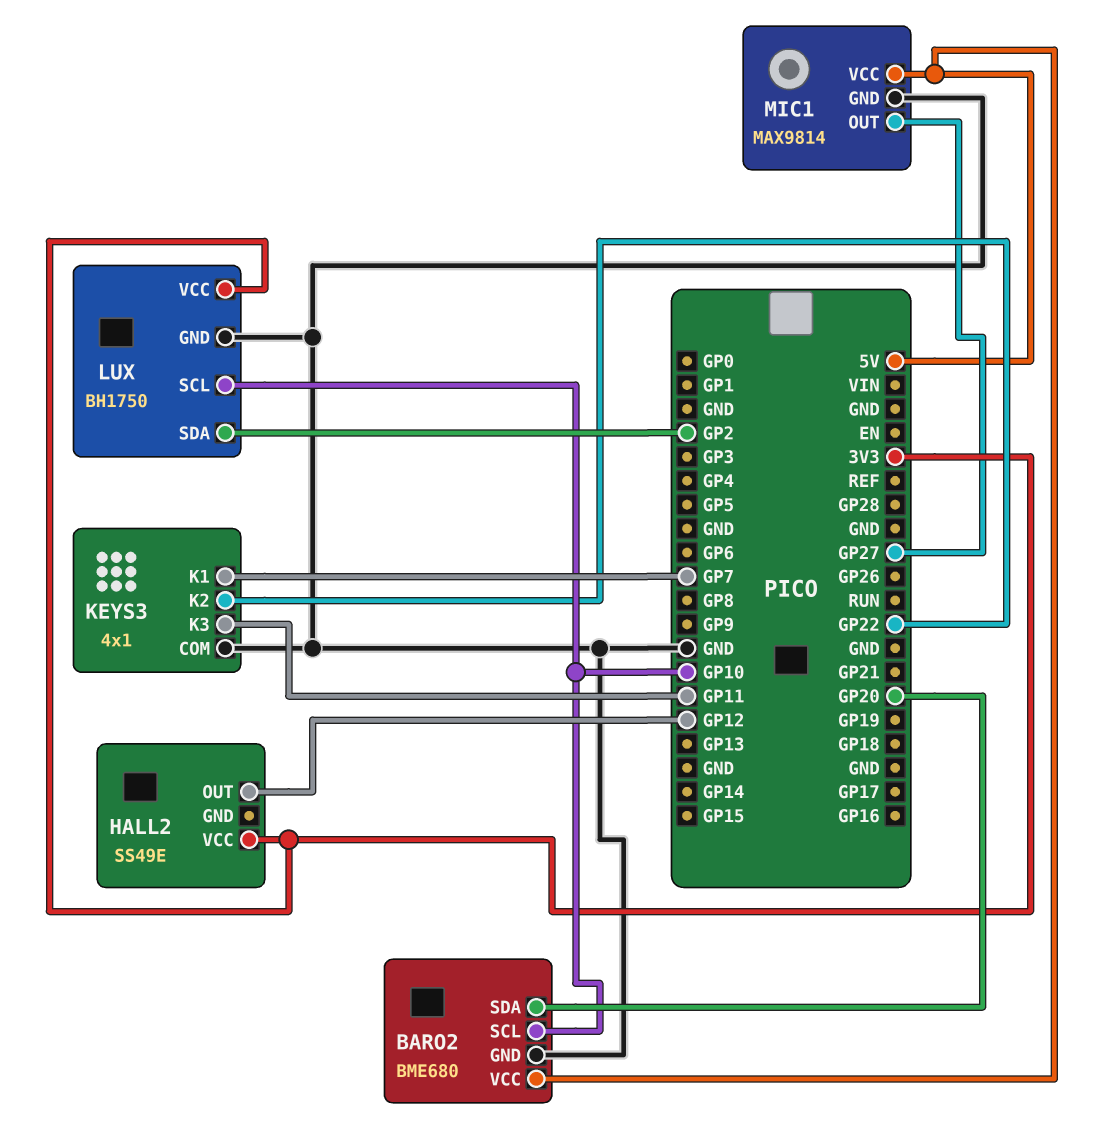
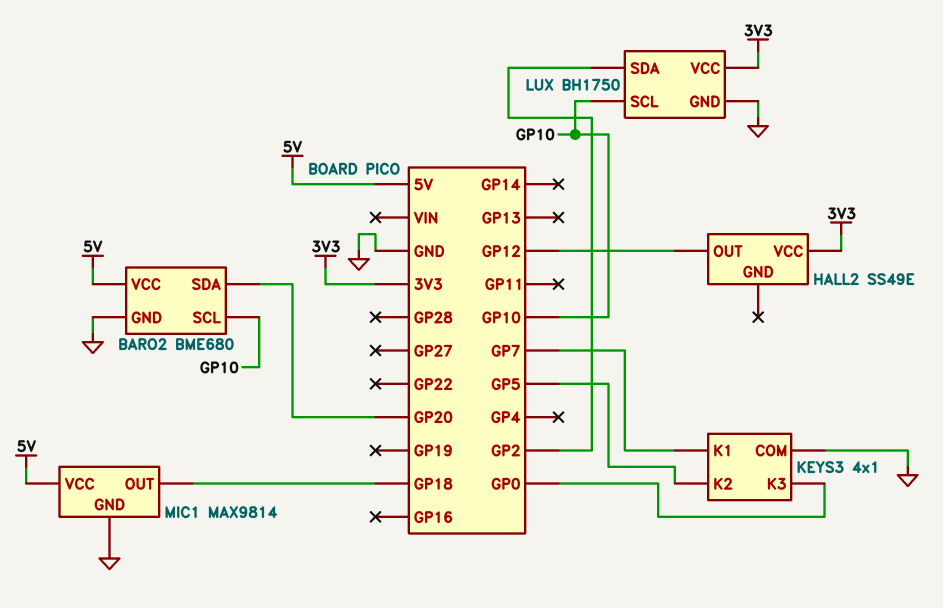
KEYS3 pin K2: GP22 -> GP5
KEYS3 pin K3: GP11 -> GP0
MIC1 pin OUT: GP27 -> GP18

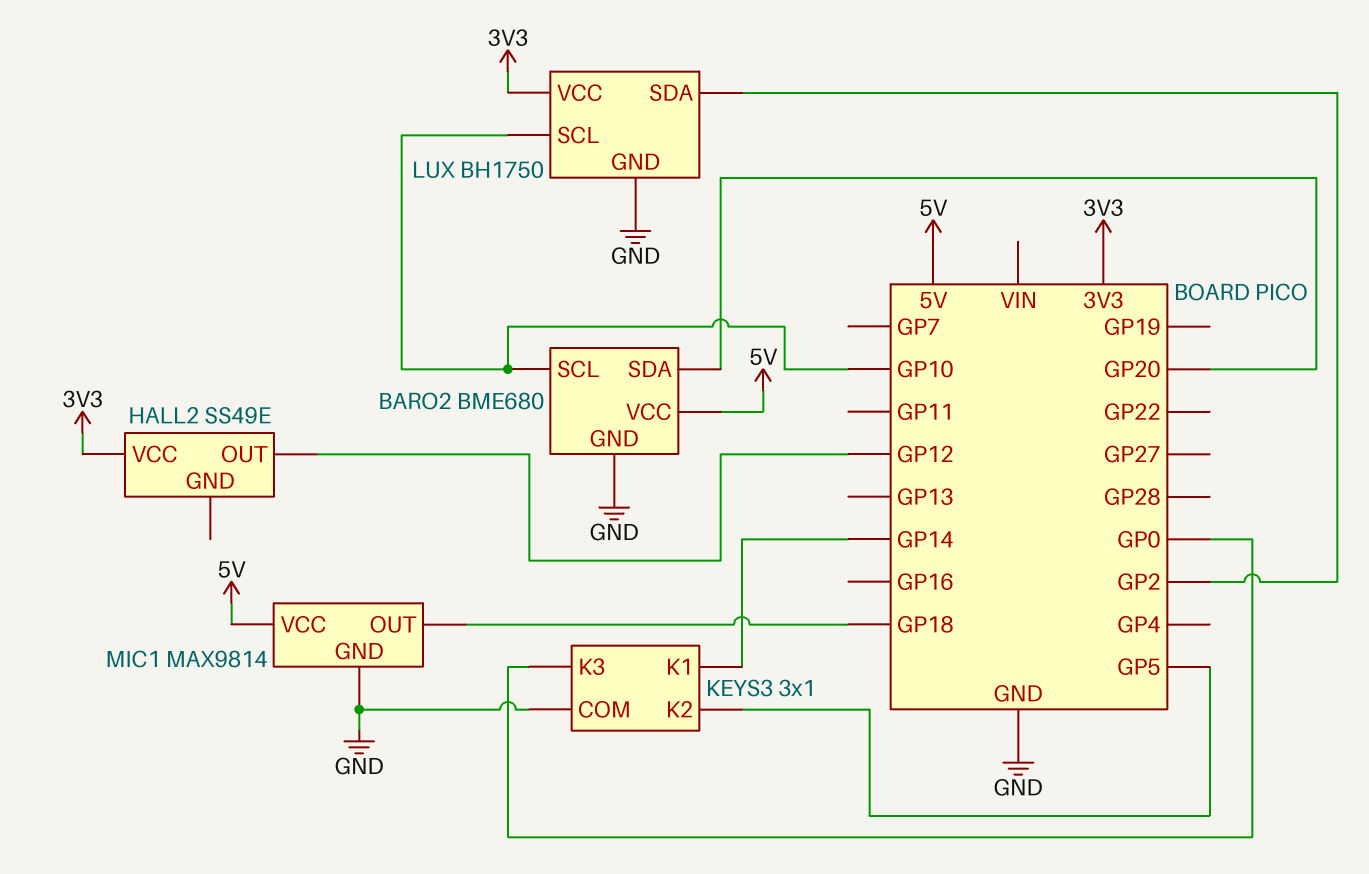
KEYS3: 4x1 -> 3x1
KEYS3 pin K1: GP7 -> GP14

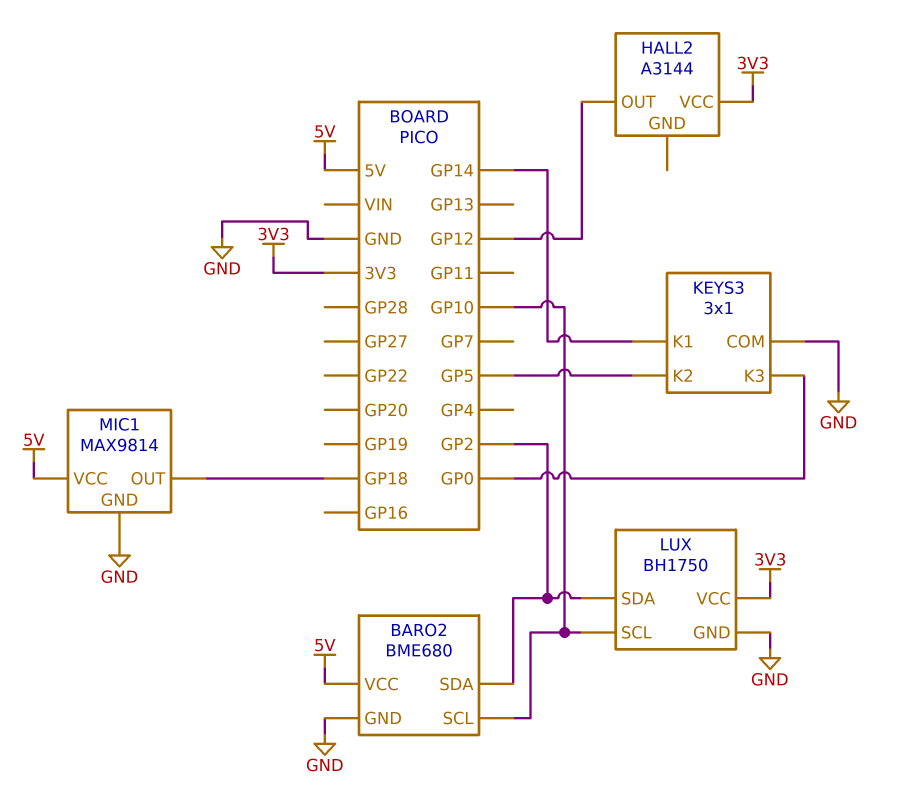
BARO2 pin SDA: GP20 -> GP2
HALL2: SS49E -> A3144

